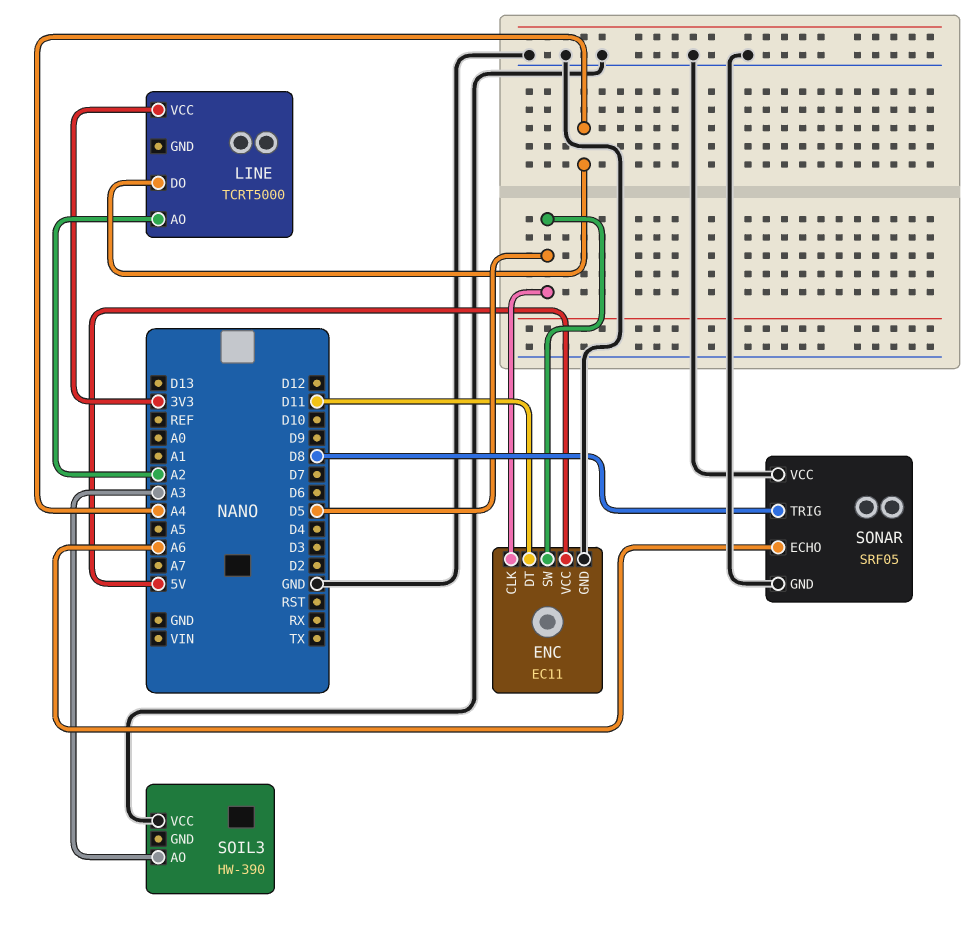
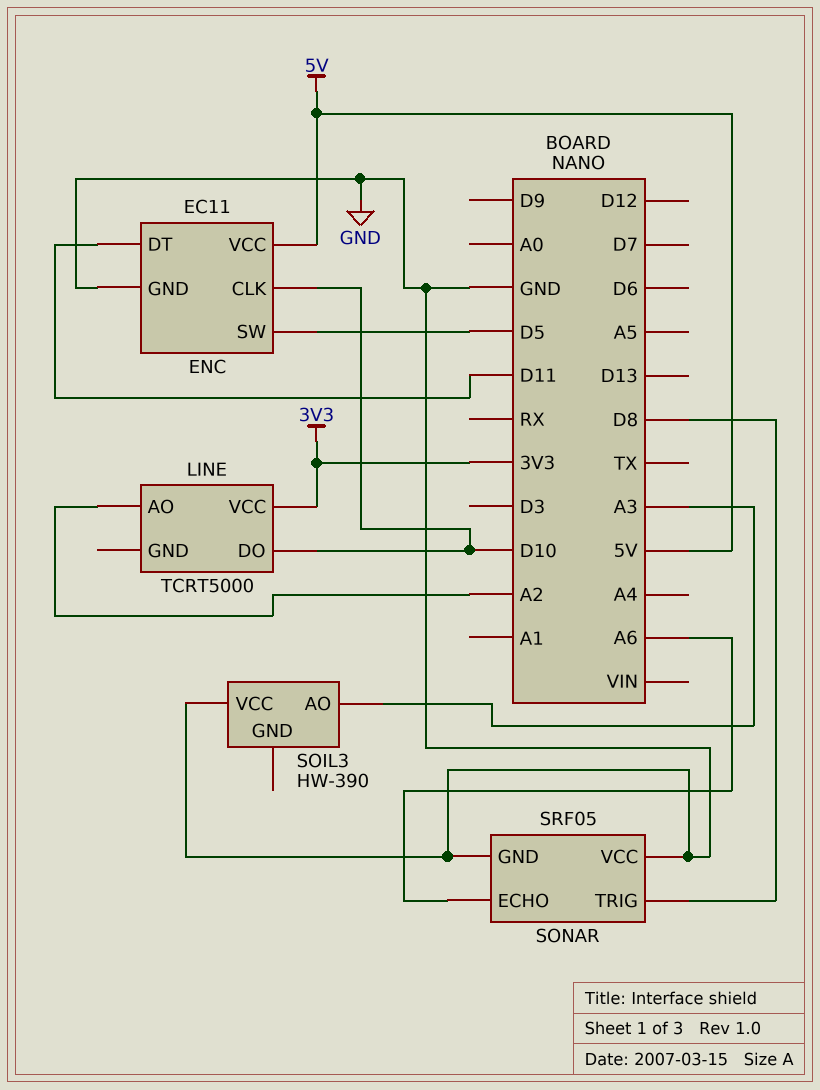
ENC pin CLK: D5 -> D10
LINE pin DO: A4 -> D10

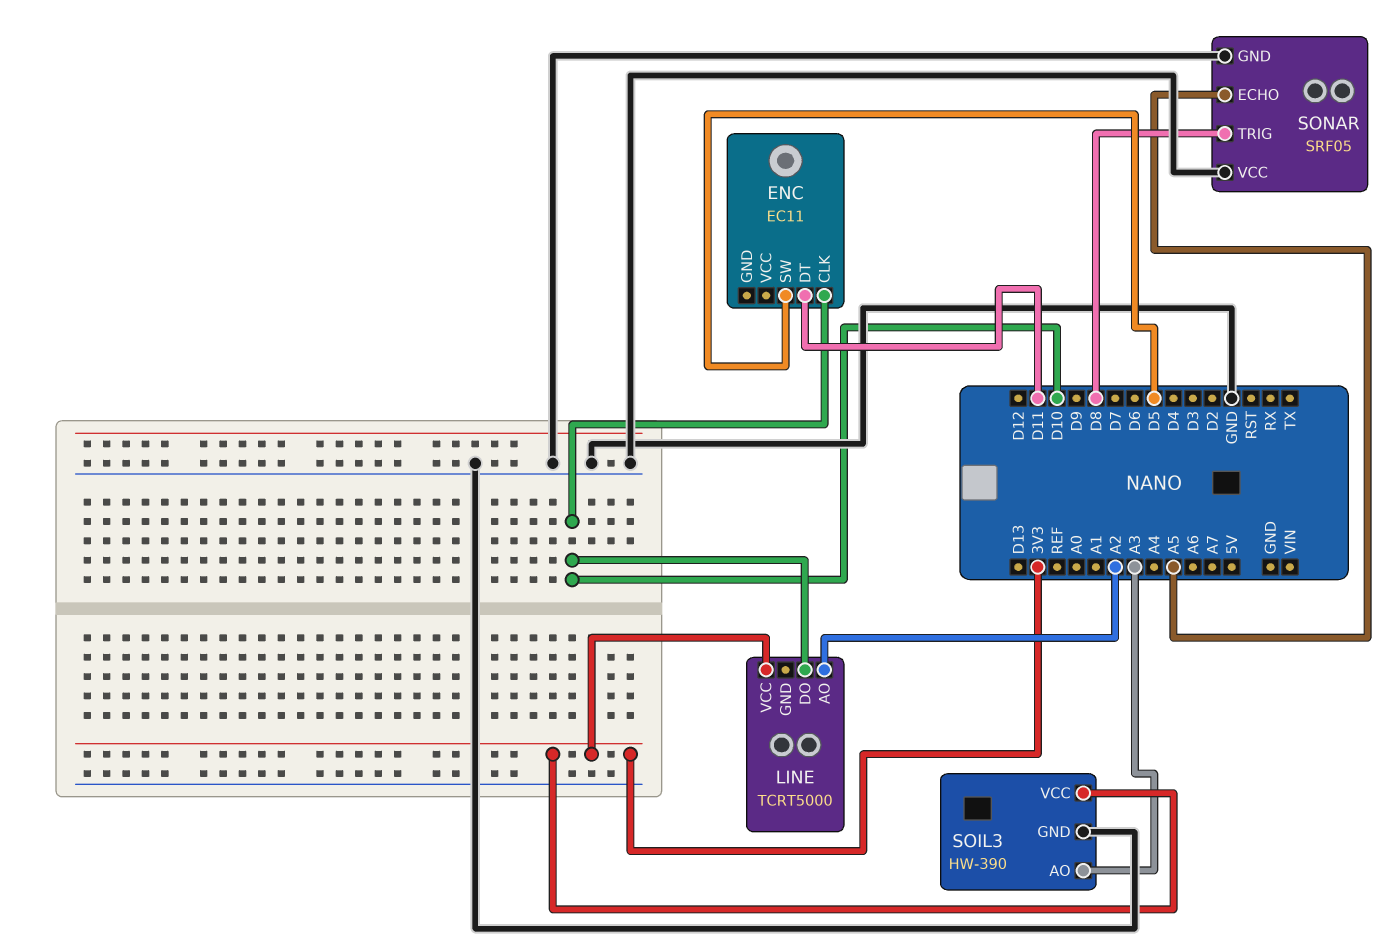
ENC pin GND: GND -> none
ENC pin VCC: 5V -> none
SOIL3 pin GND: none -> GND
SOIL3 pin VCC: GND -> 3V3
SONAR pin ECHO: A6 -> A5

